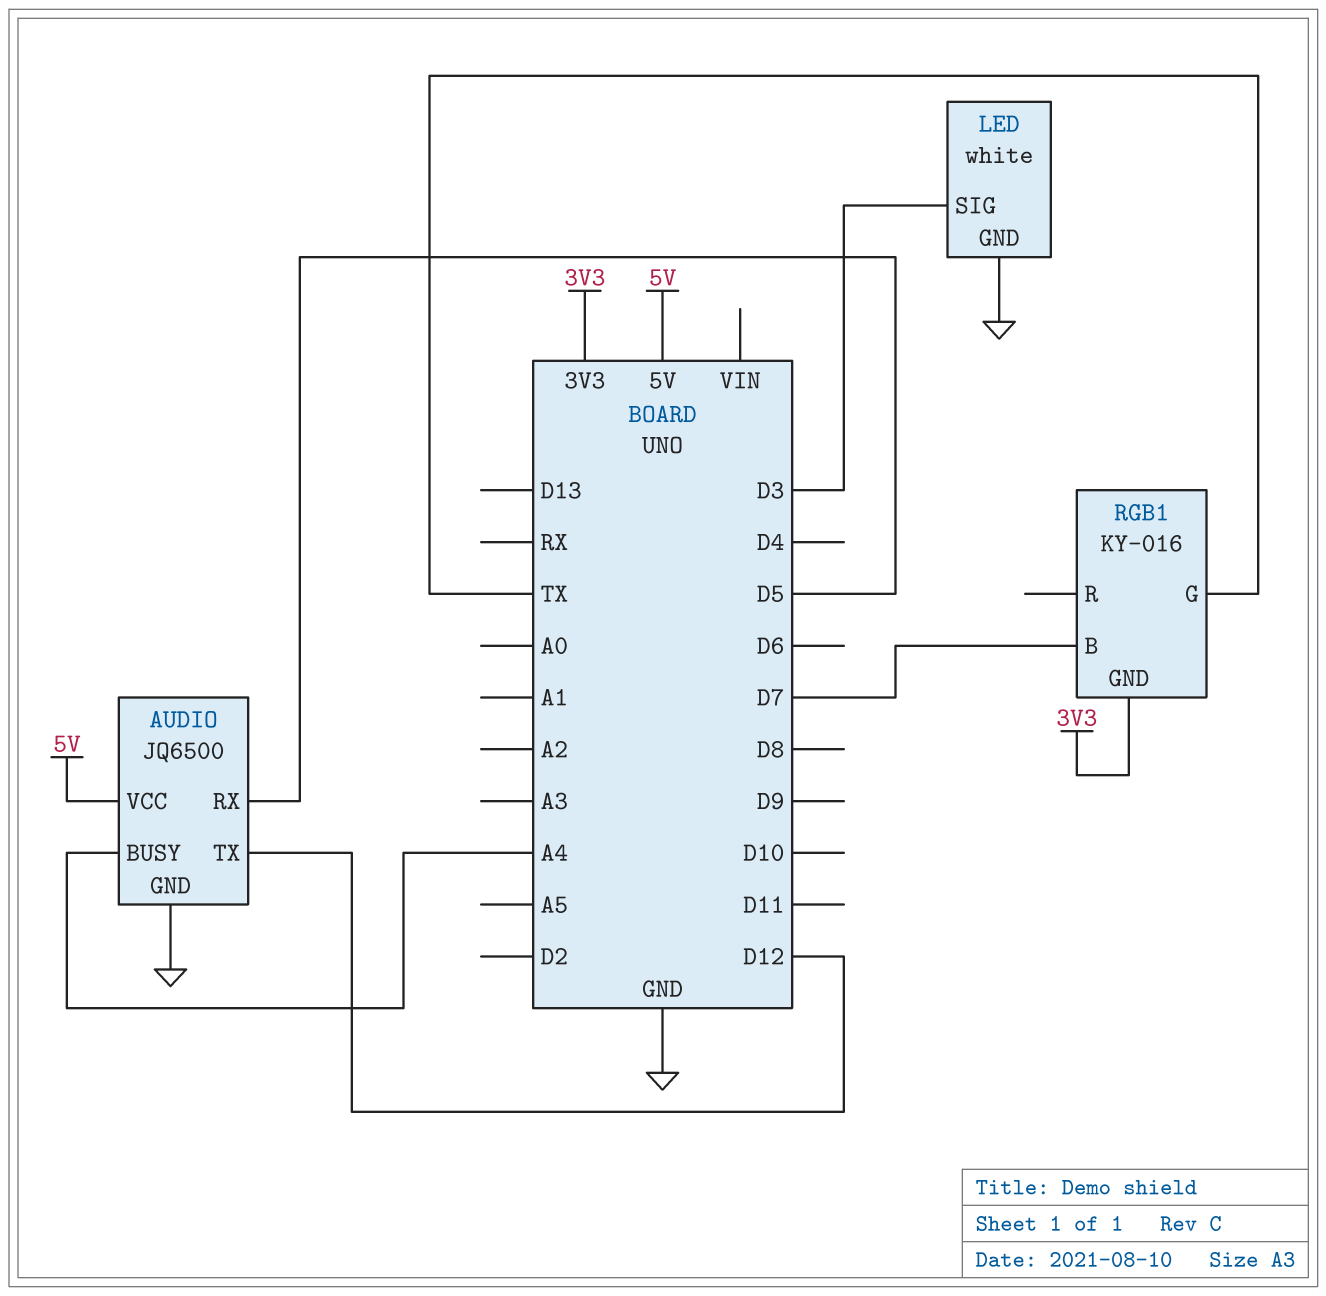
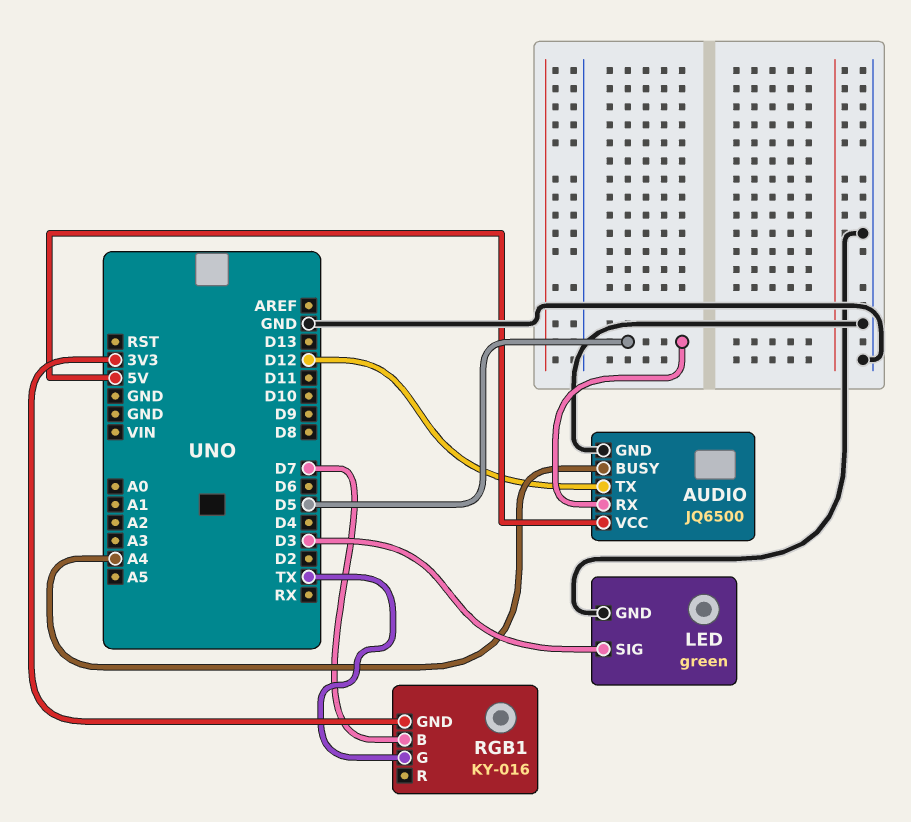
LED: white -> green

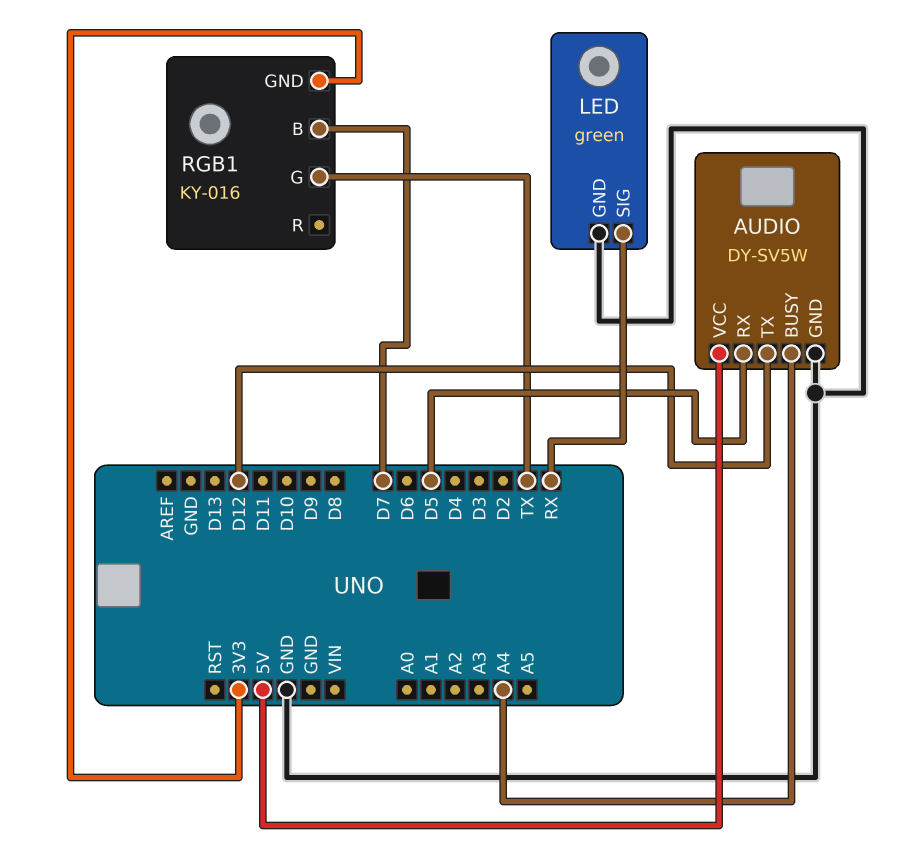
AUDIO: JQ6500 -> DY-SV5W
LED pin SIG: D3 -> RX

